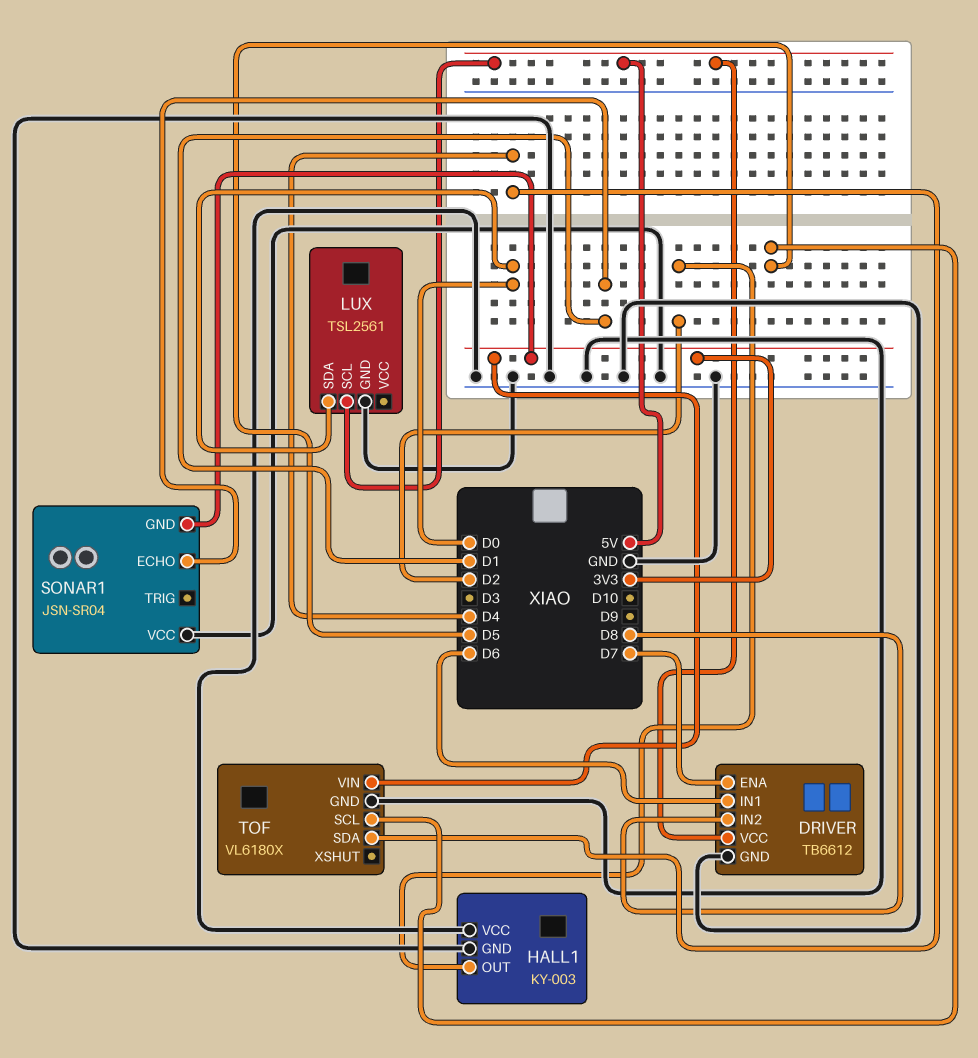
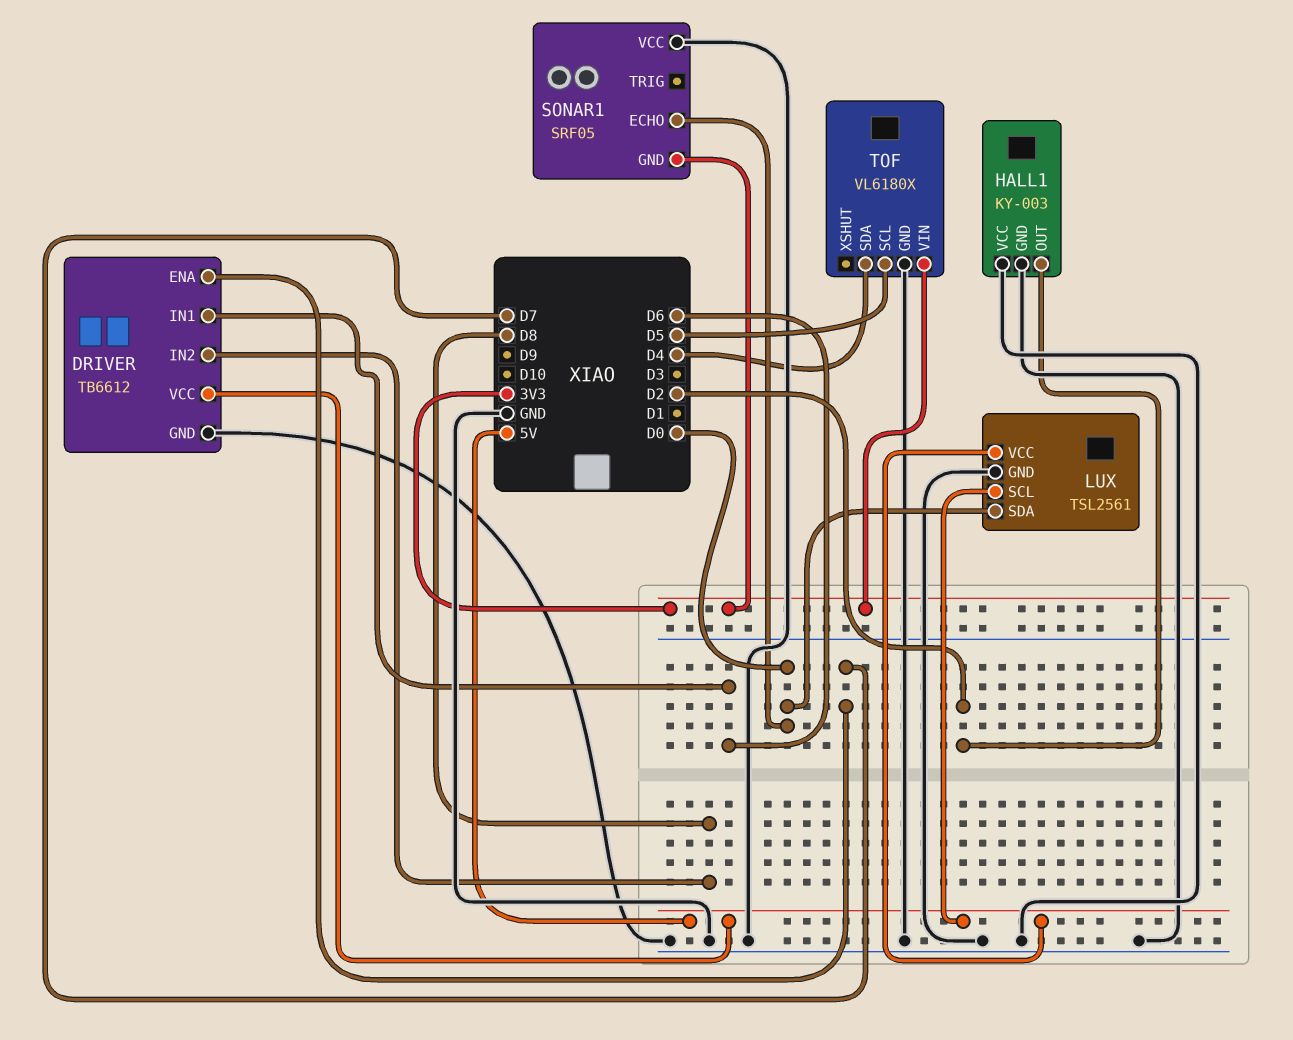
LUX pin VCC: none -> 5V
SONAR1: JSN-SR04 -> SRF05
SONAR1 pin ECHO: D1 -> D0

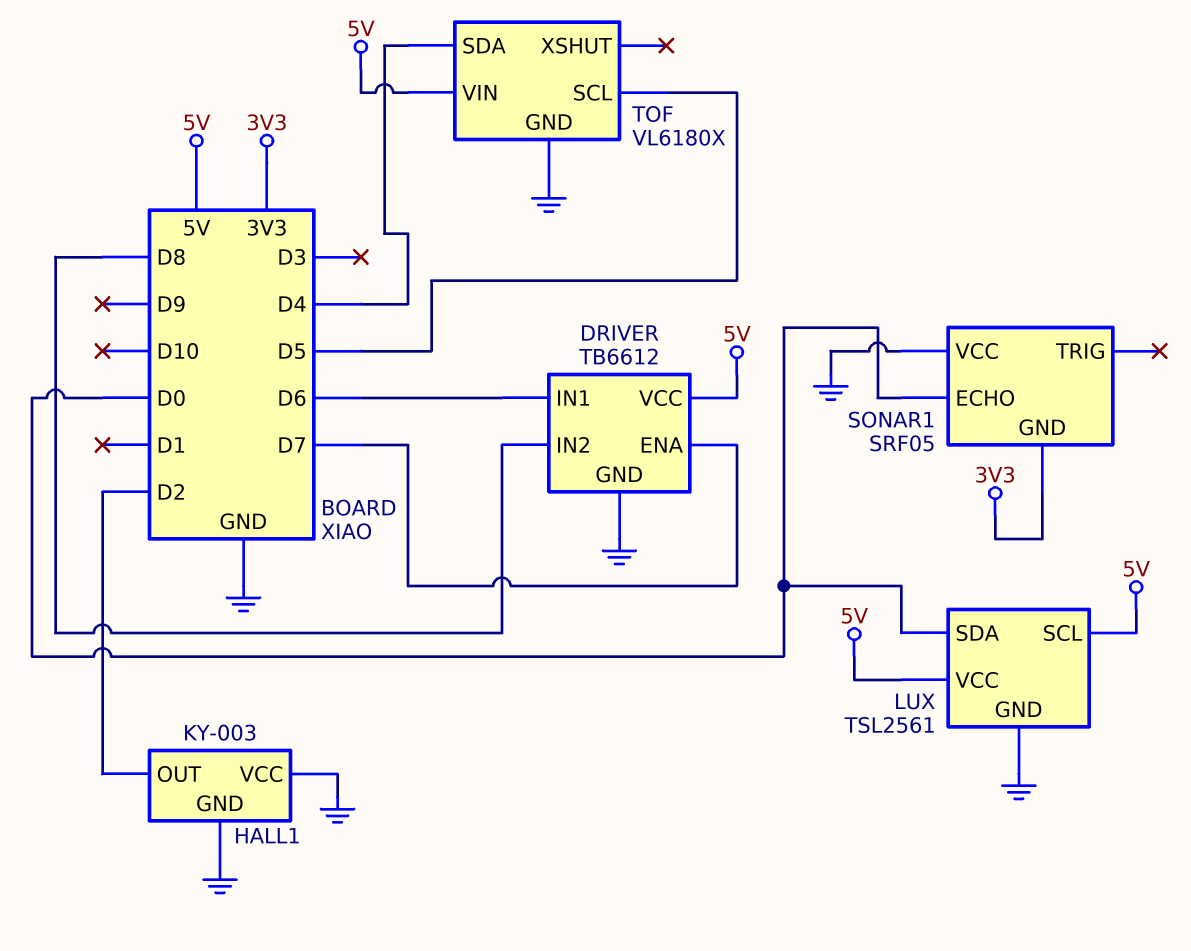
TOF pin VIN: 3V3 -> 5V

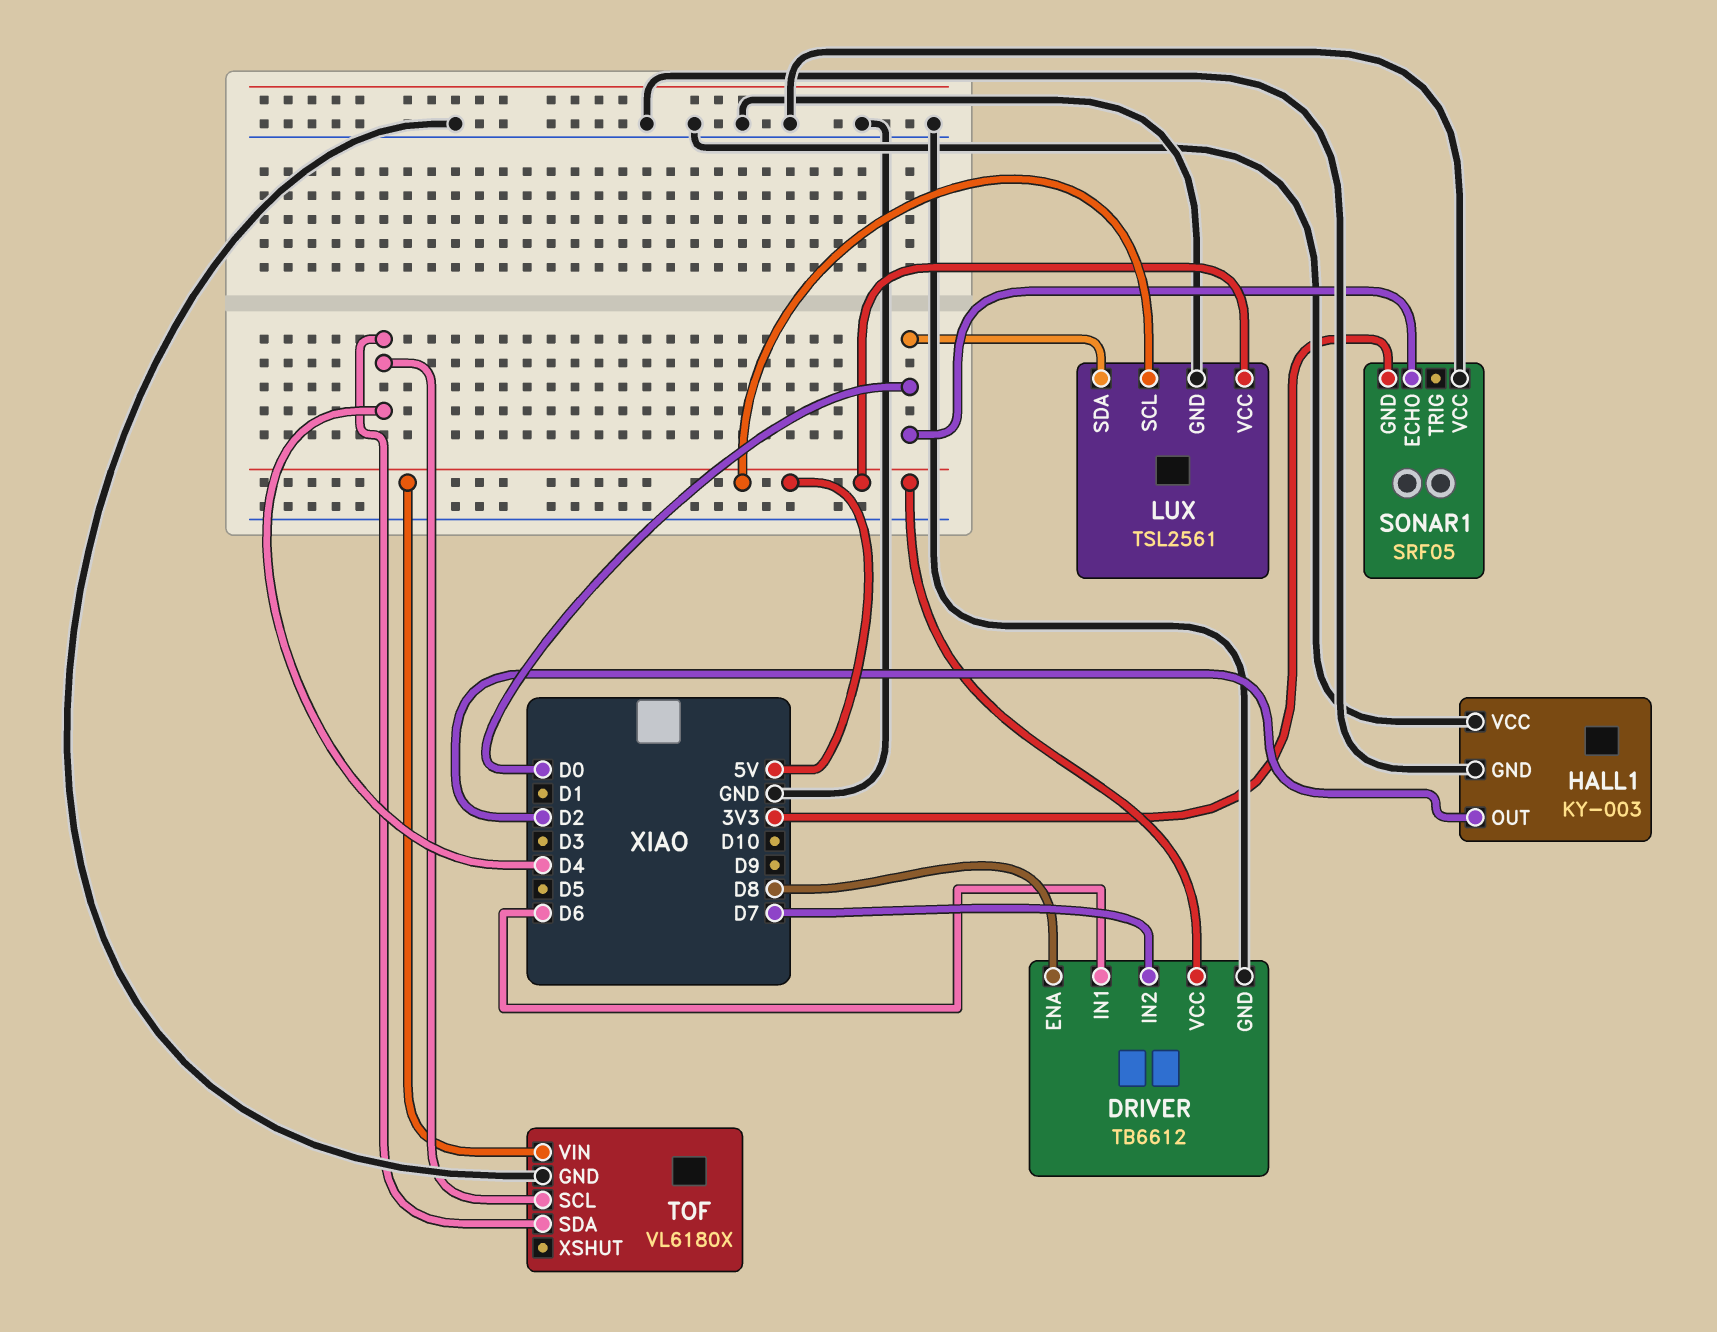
DRIVER pin ENA: D7 -> D8
DRIVER pin IN2: D8 -> D7
TOF pin SCL: D5 -> D4

